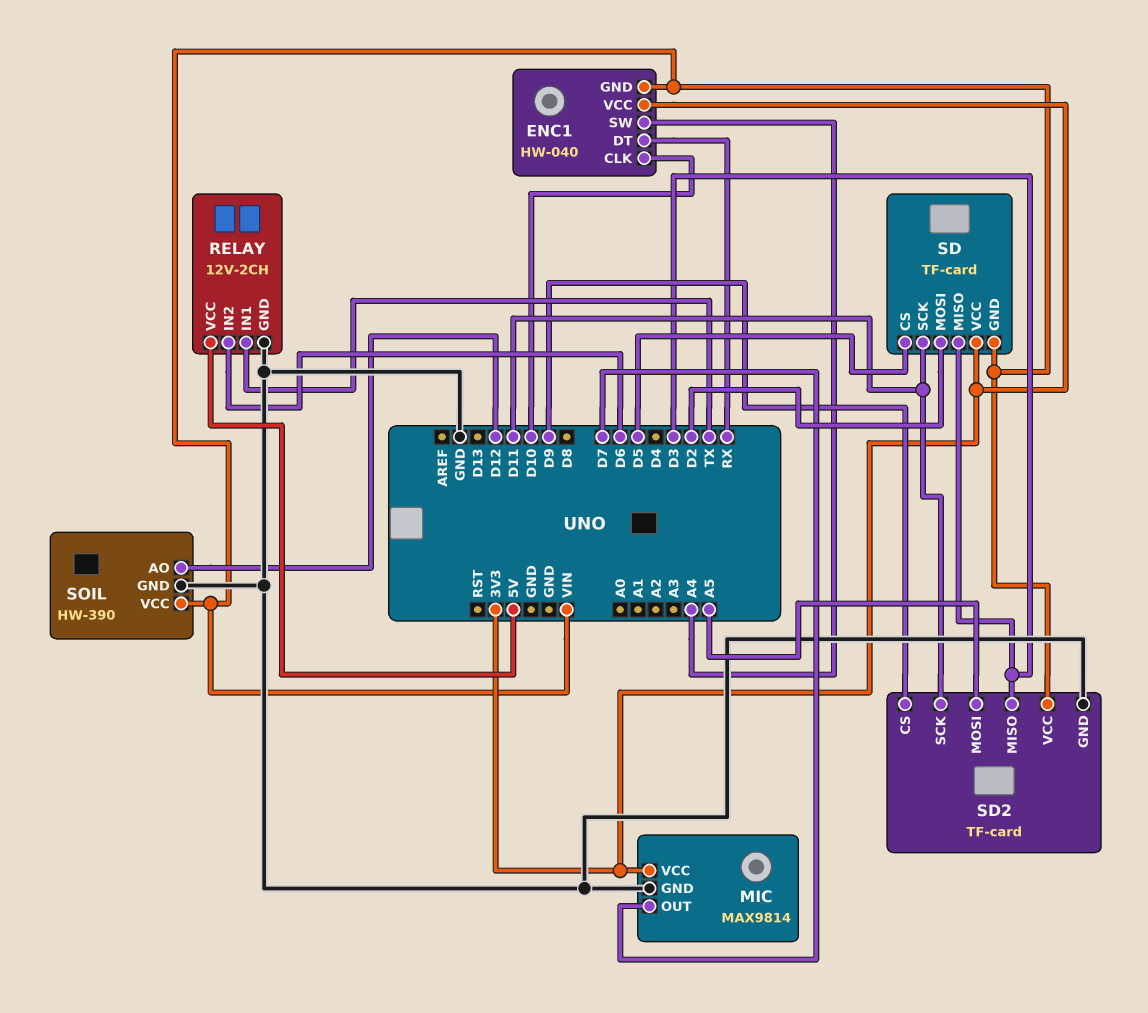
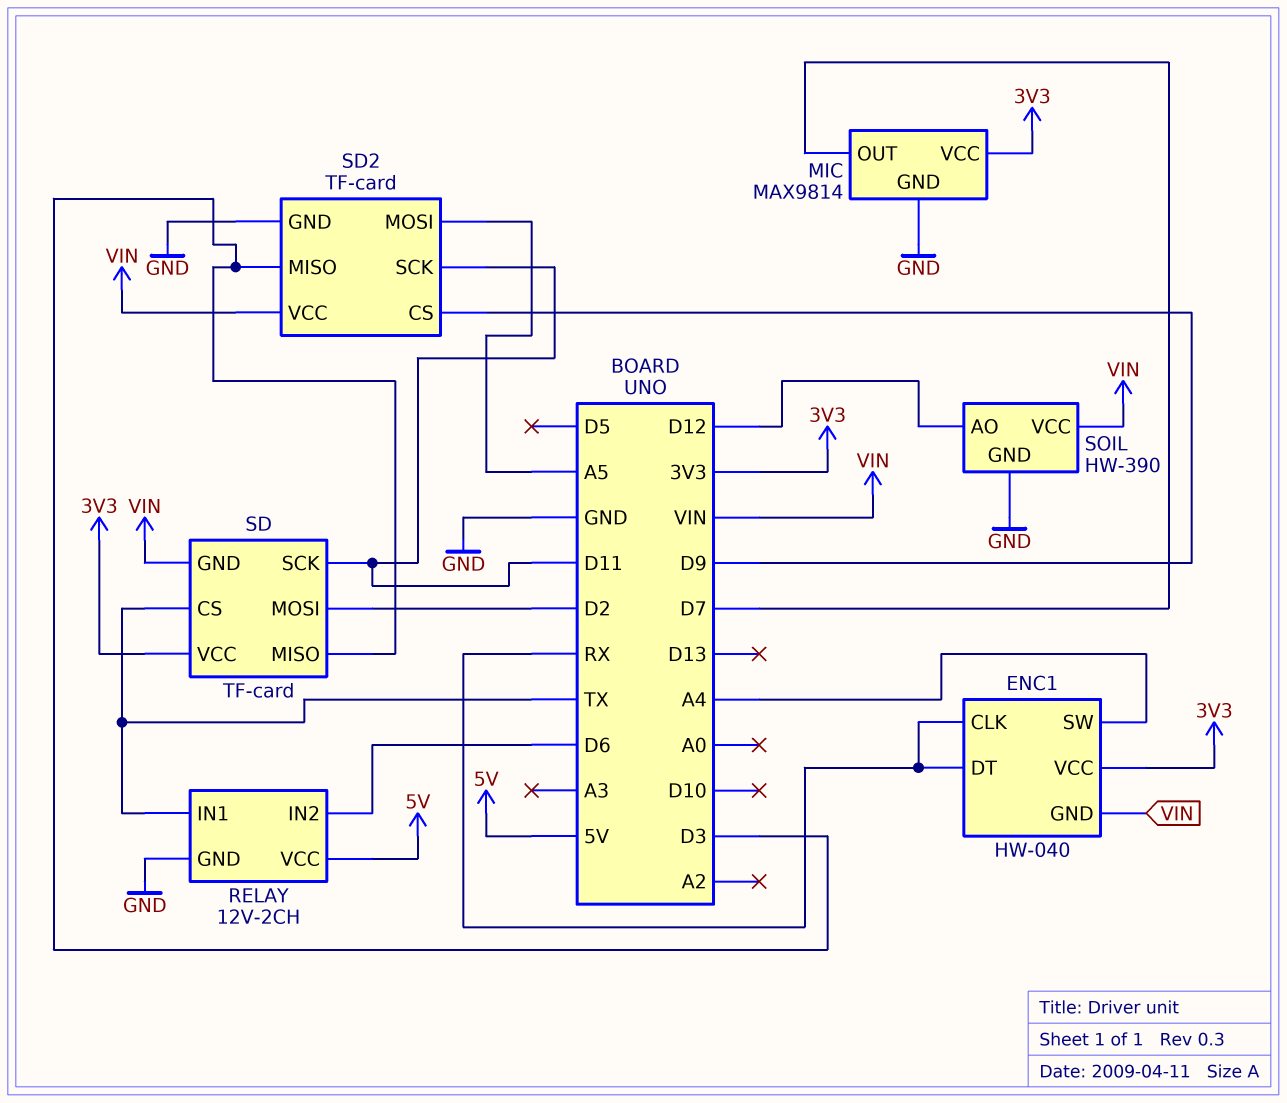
ENC1 pin CLK: D10 -> RX
SD pin CS: D5 -> TX

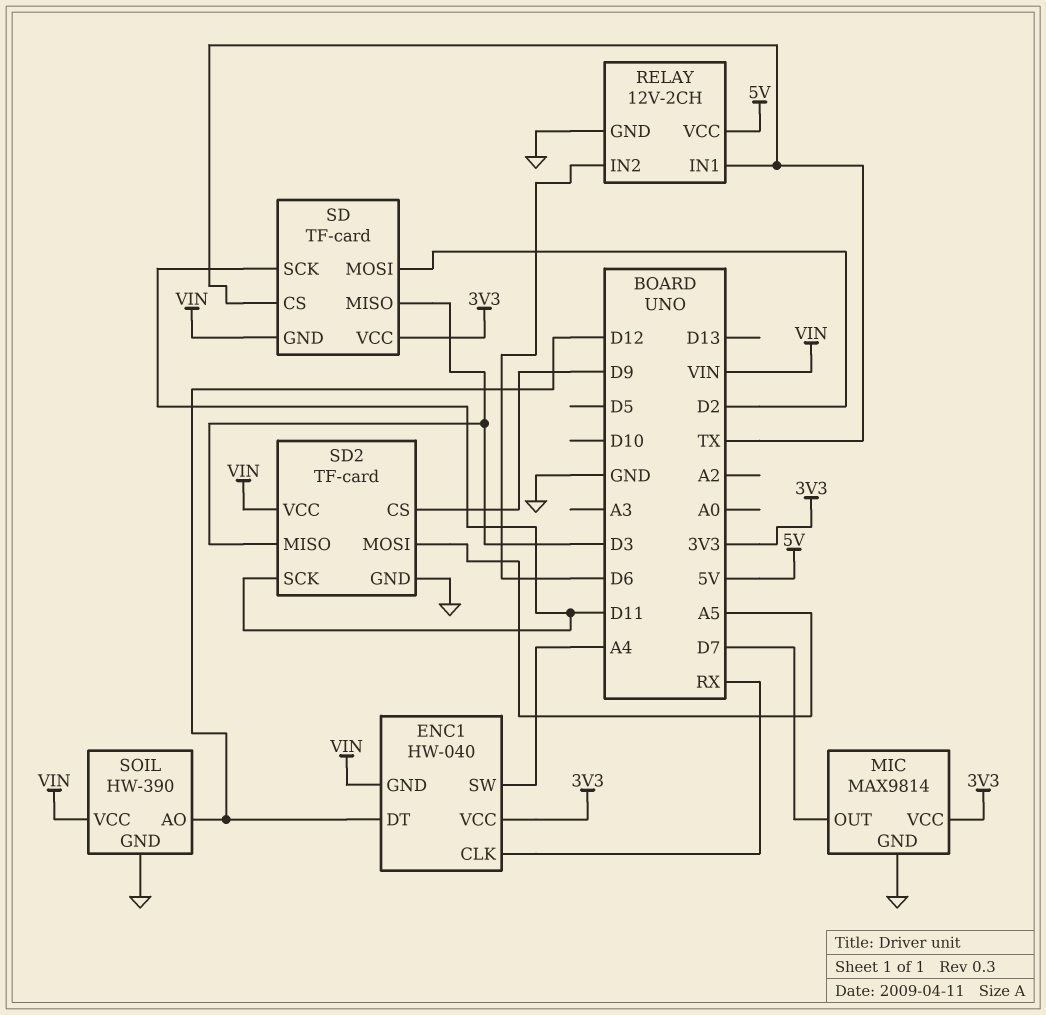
ENC1 pin DT: RX -> D12

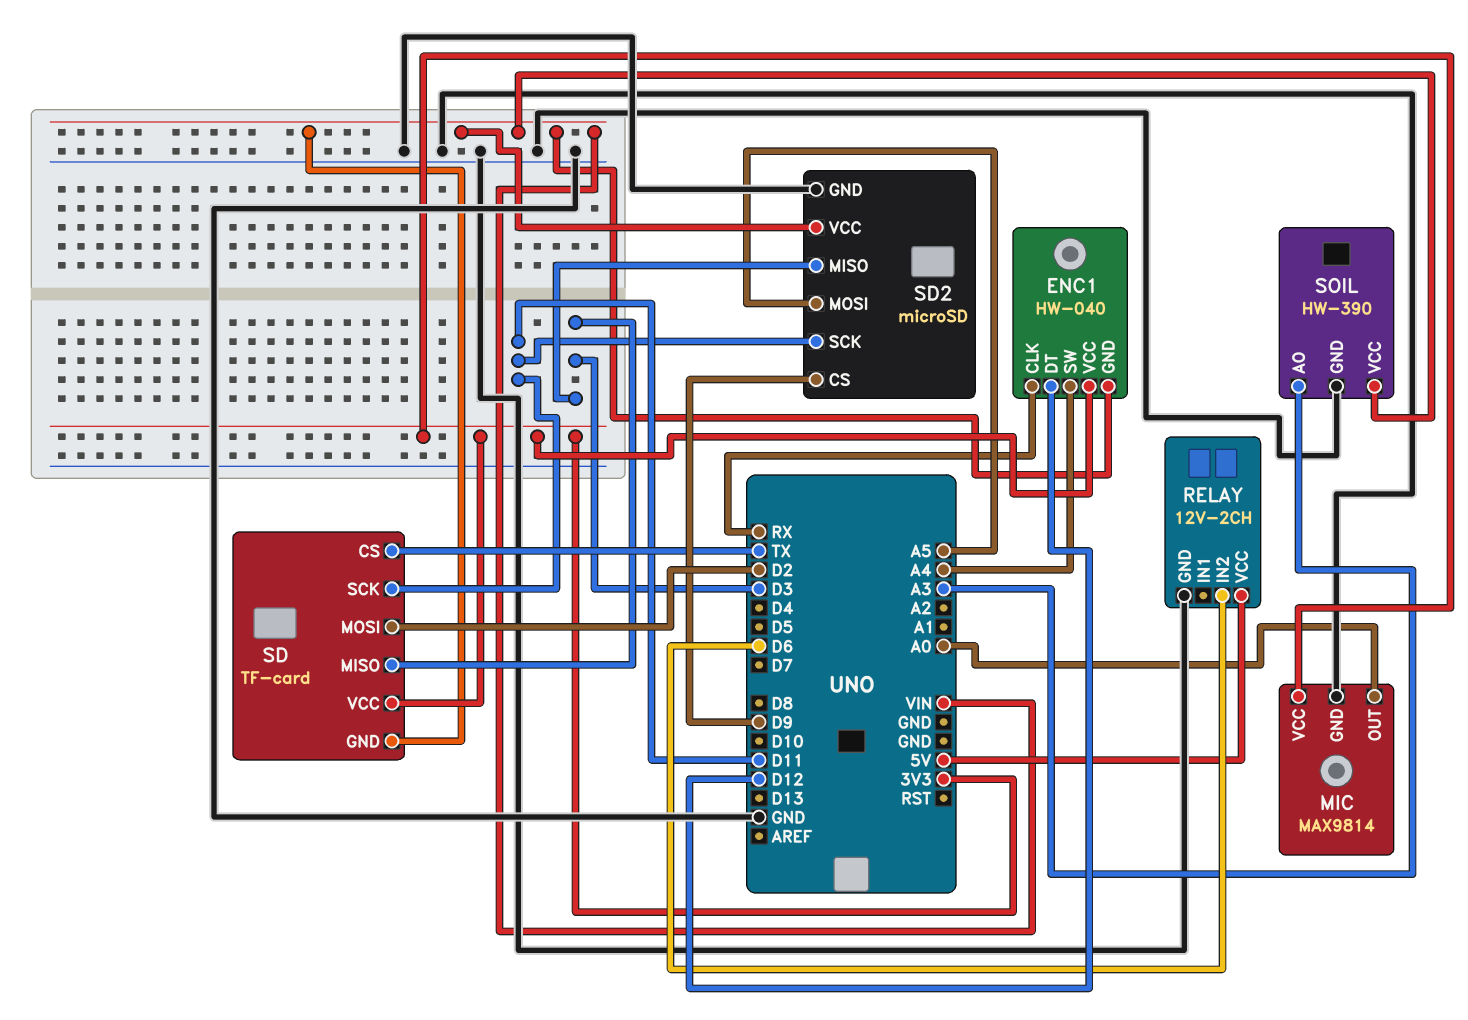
MIC pin OUT: D7 -> A0
RELAY pin IN1: TX -> none
SD2: TF-card -> microSD
SOIL pin AO: D12 -> A3

